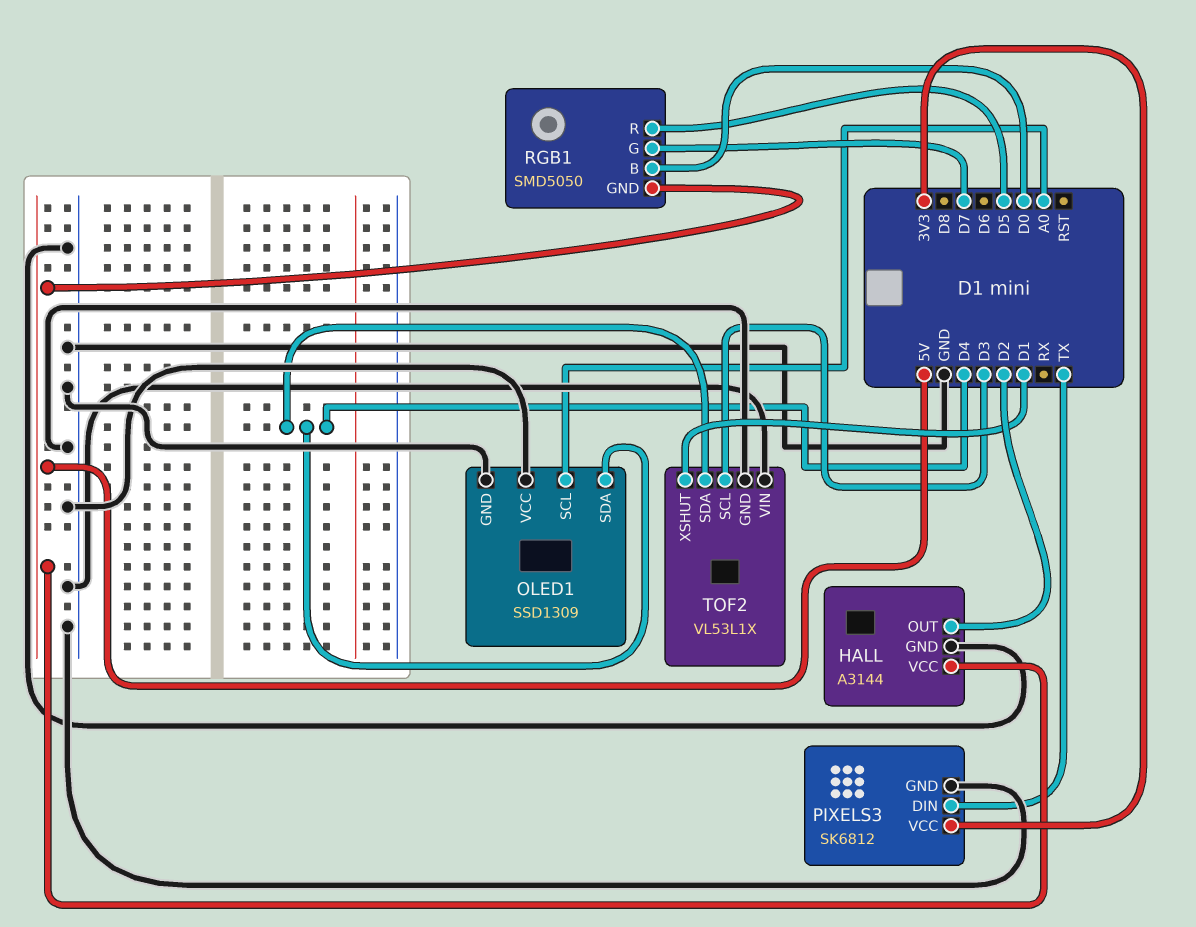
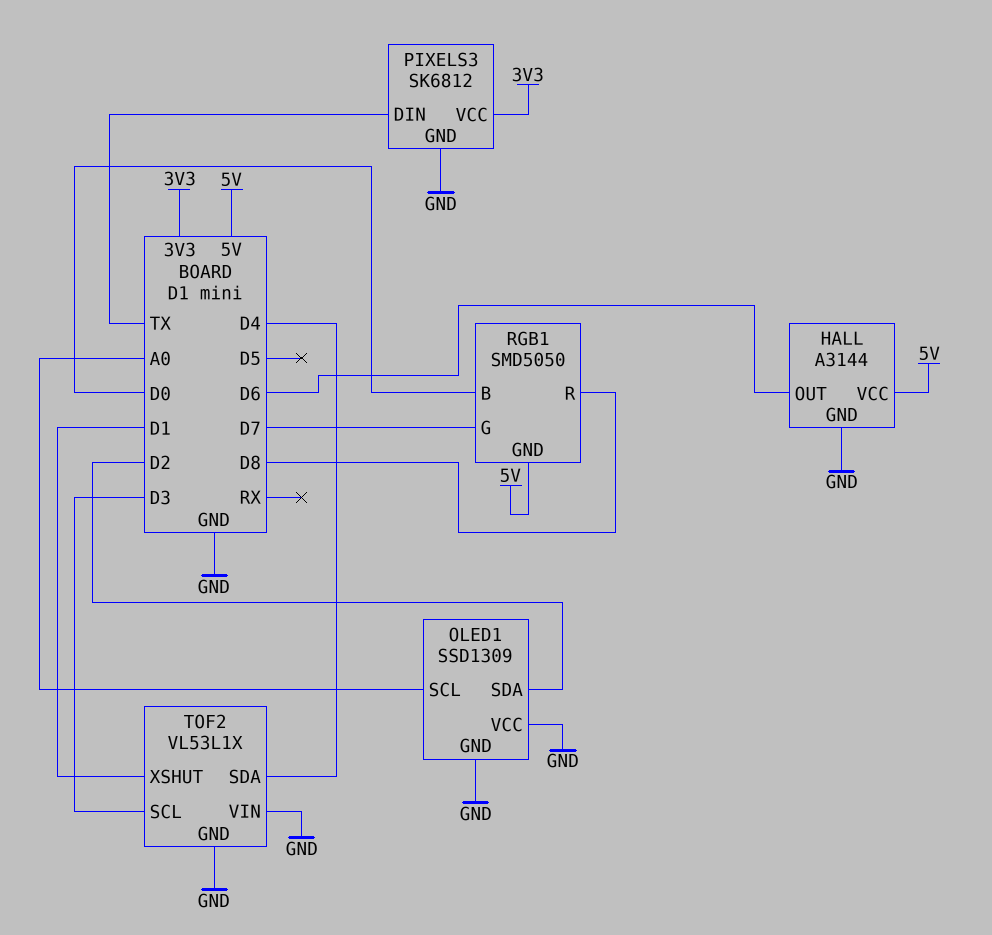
HALL pin OUT: D2 -> D6
OLED1 pin SDA: D4 -> D2
RGB1 pin R: D5 -> D8

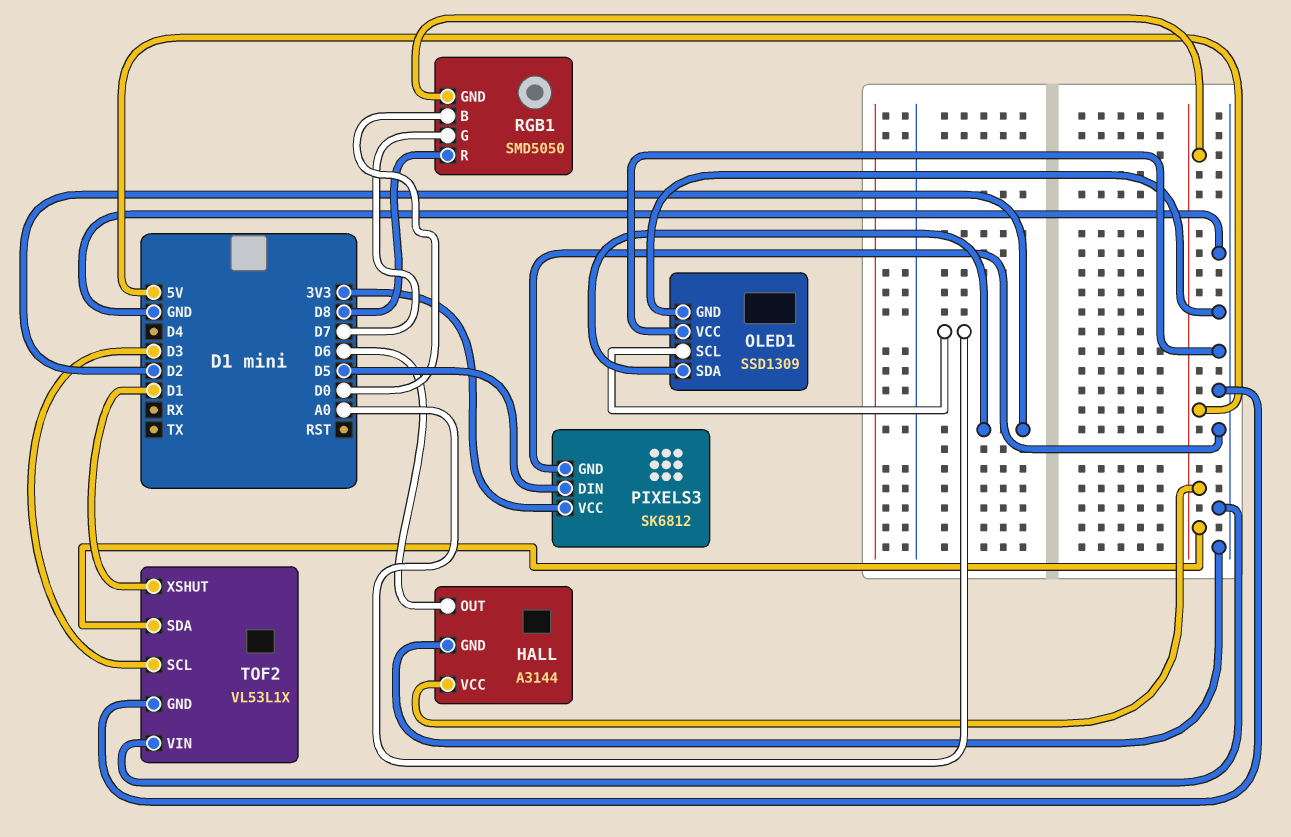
PIXELS3 pin DIN: TX -> D5
TOF2 pin SDA: D4 -> 5V

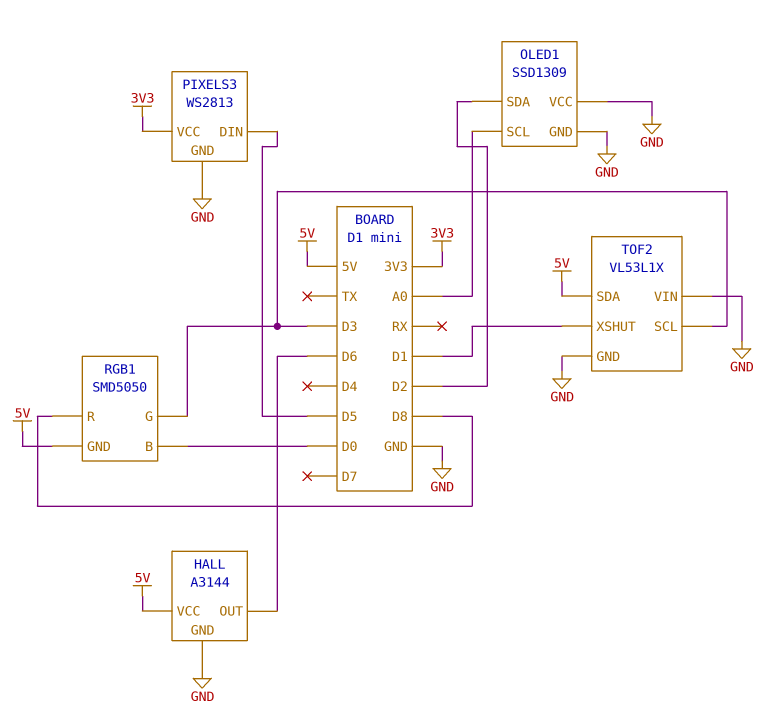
PIXELS3: SK6812 -> WS2813
RGB1 pin G: D7 -> D3

